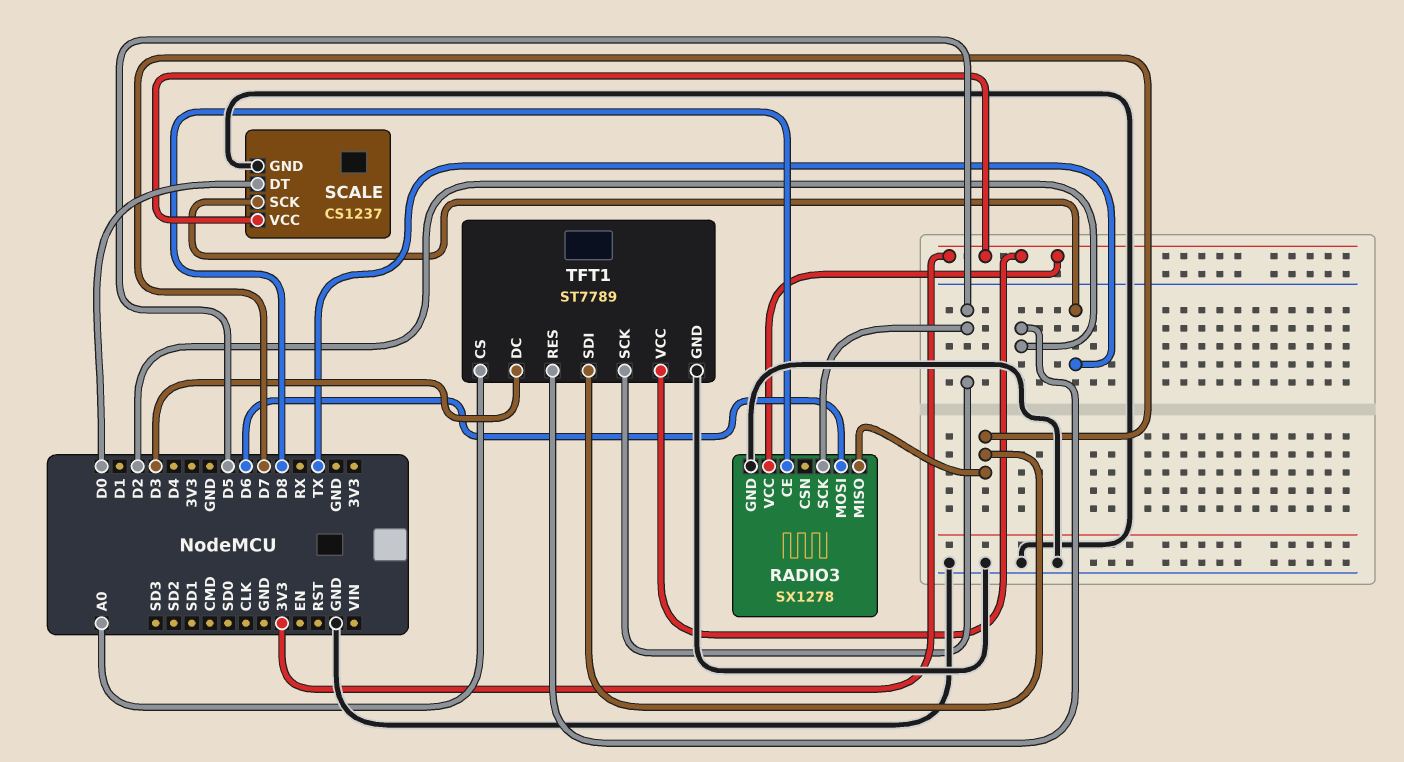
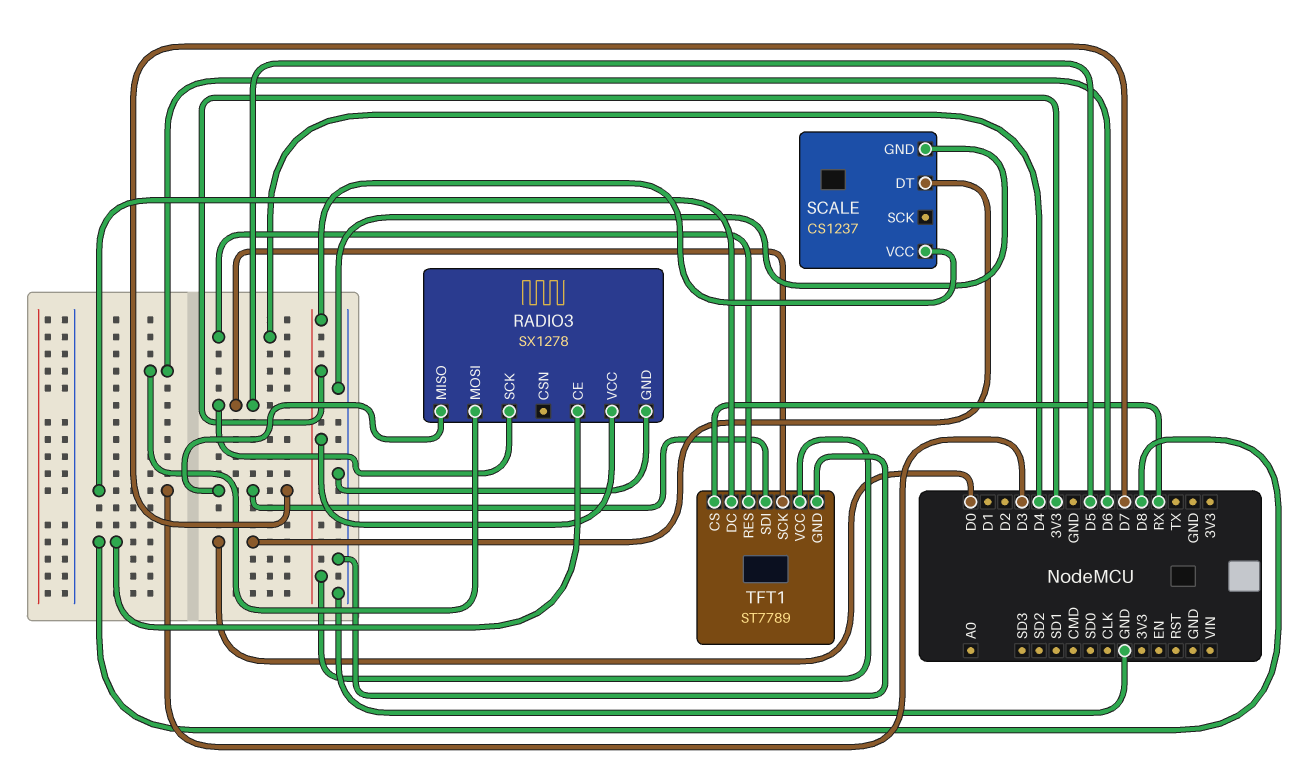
SCALE pin SCK: TX -> none
TFT1 pin CS: A0 -> RX
TFT1 pin RES: D2 -> D4

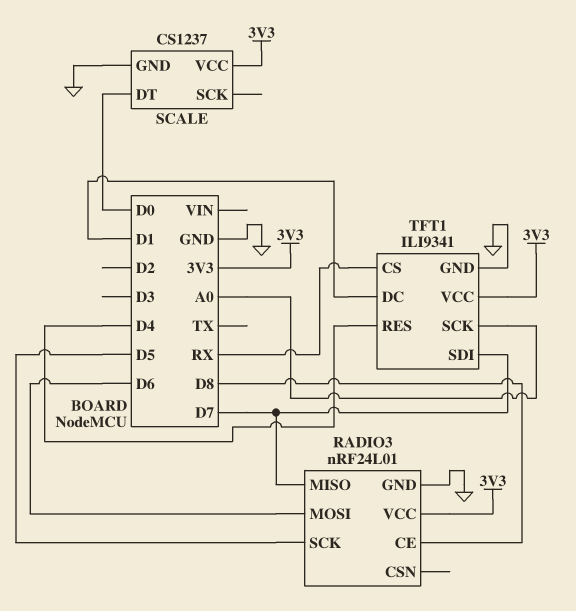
RADIO3: SX1278 -> nRF24L01
TFT1: ST7789 -> ILI9341
TFT1 pin DC: D3 -> D1
TFT1 pin SCK: D5 -> A0

